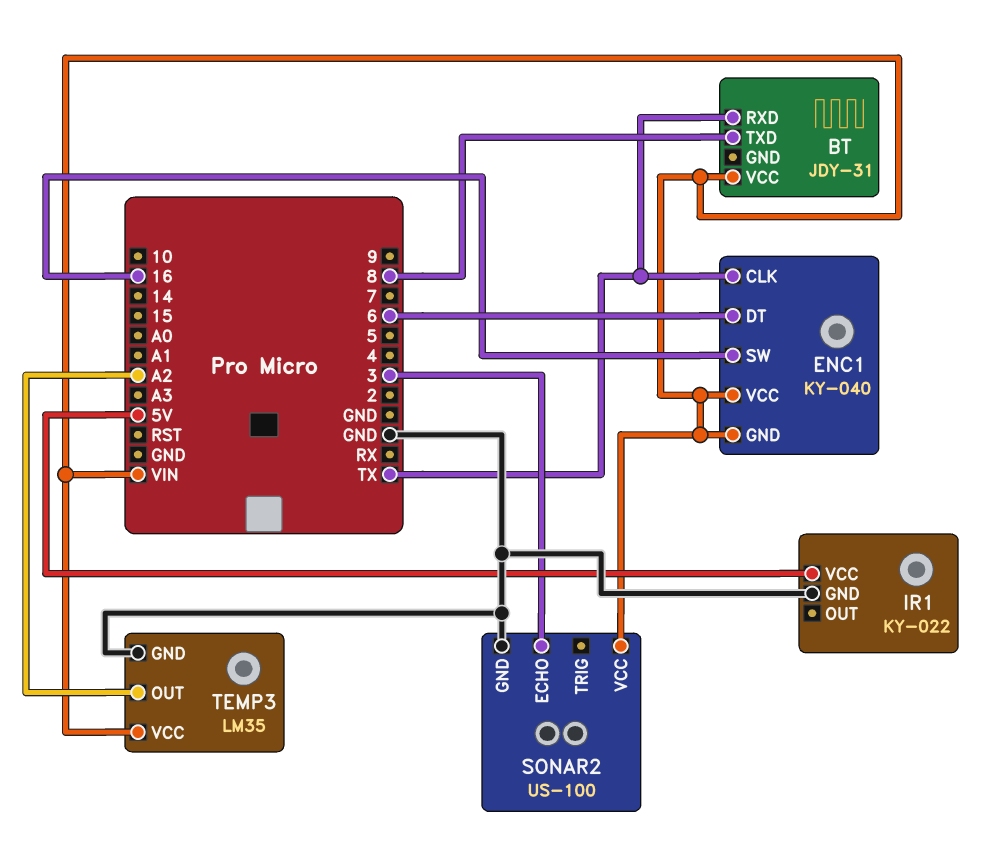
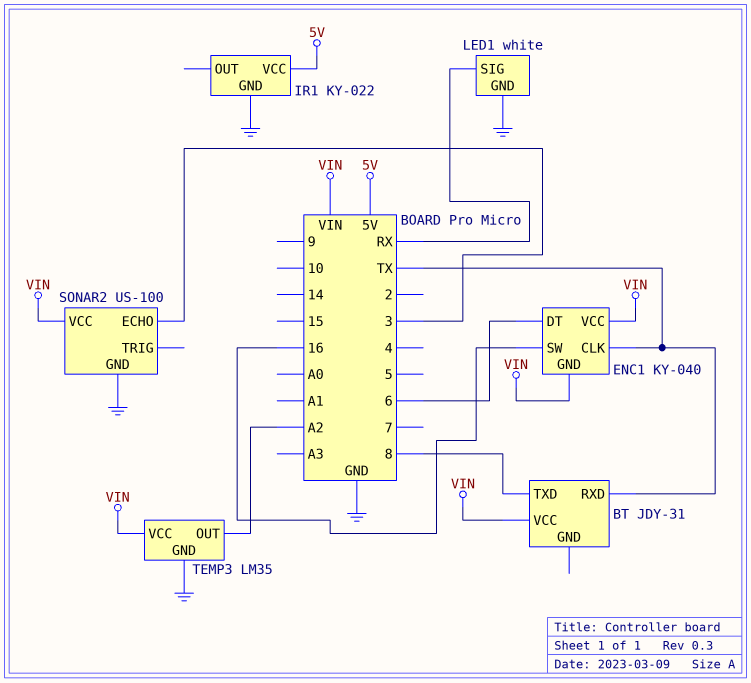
LED1: none -> white
LED1 pin GND: none -> GND
LED1 pin SIG: none -> RX

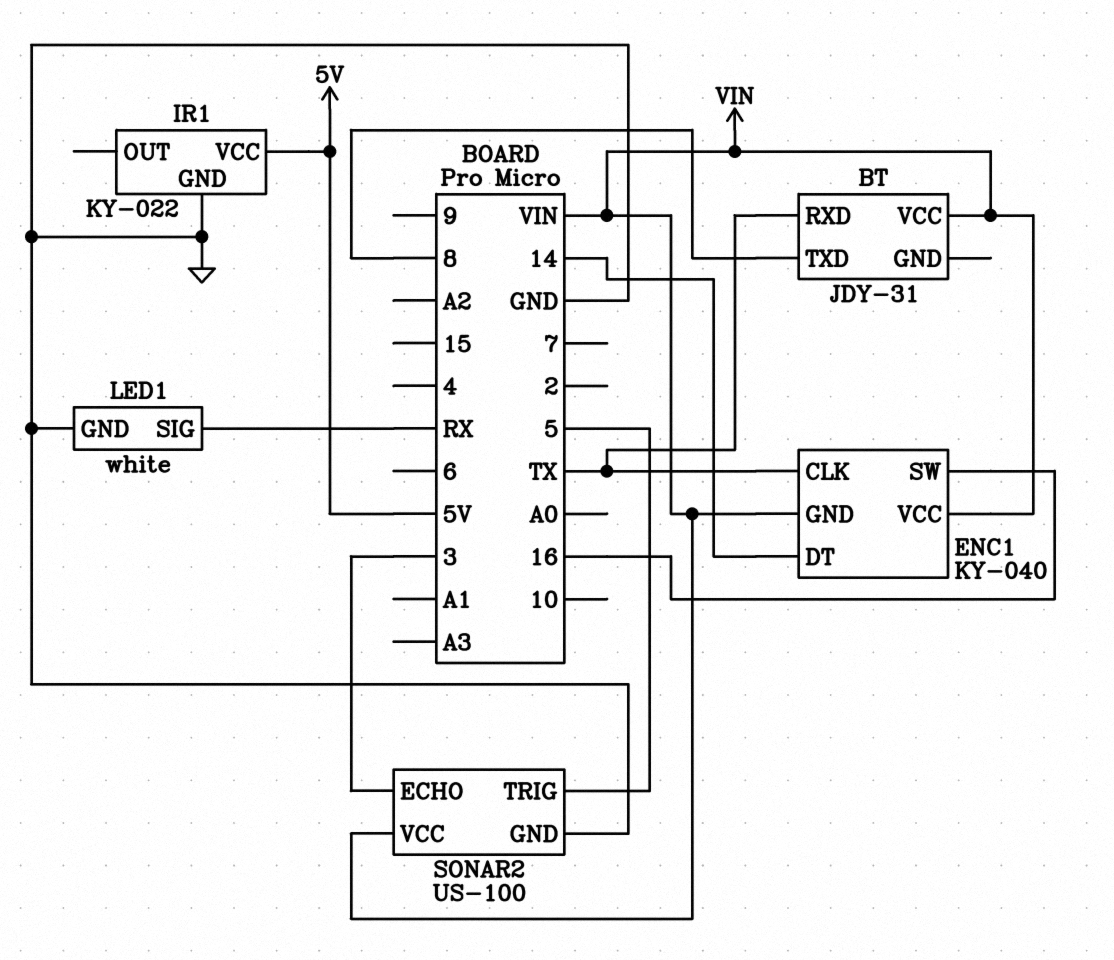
ENC1 pin DT: 6 -> 14
SONAR2 pin TRIG: none -> 5
TEMP3: LM35 -> none
TEMP3 pin GND: GND -> none
TEMP3 pin OUT: A2 -> none
TEMP3 pin VCC: VIN -> none

